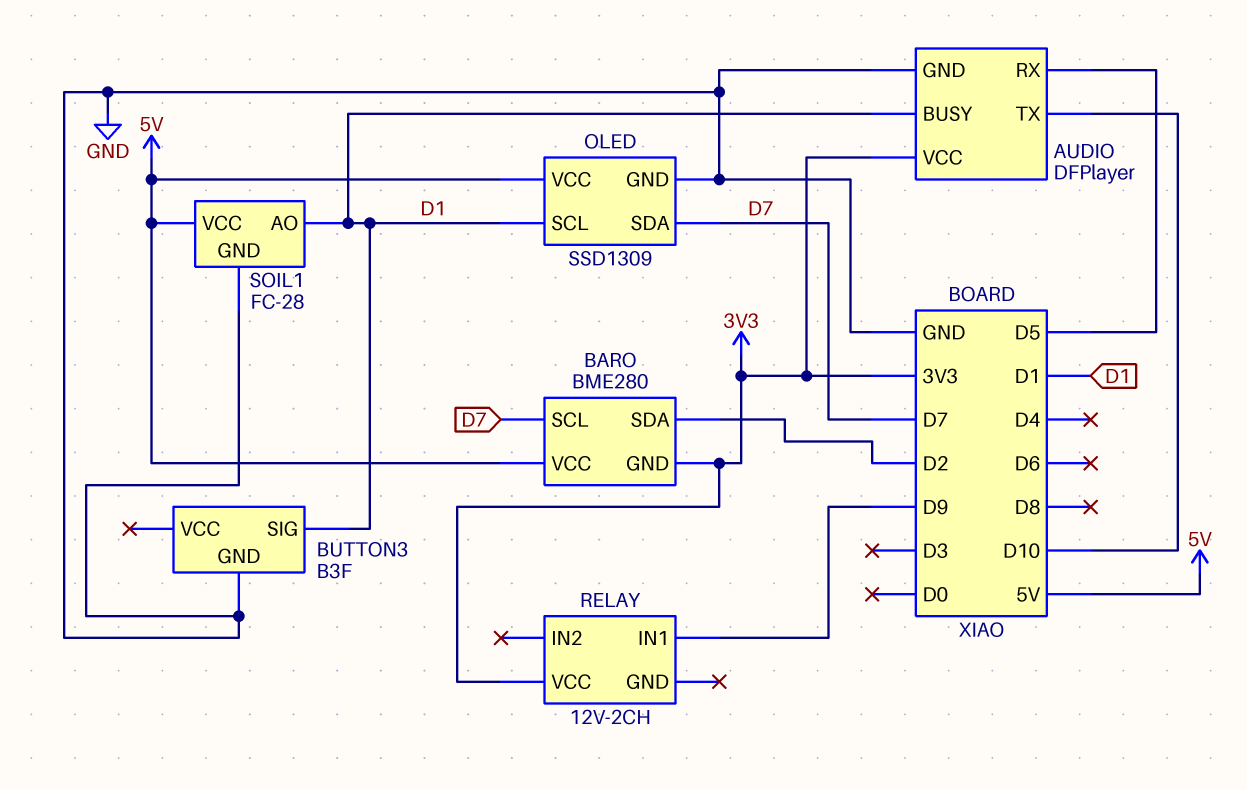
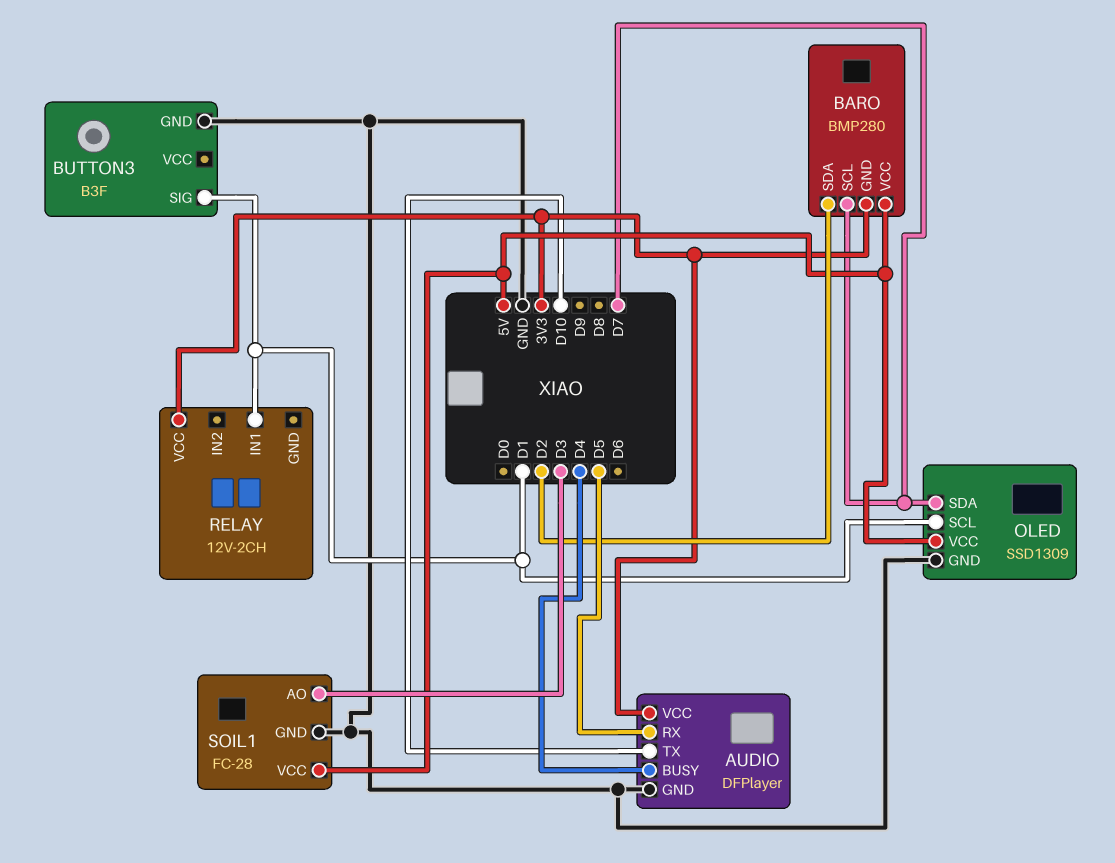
AUDIO pin BUSY: D1 -> D4
BARO: BME280 -> BMP280
RELAY pin IN1: D9 -> D1
SOIL1 pin AO: D1 -> D3

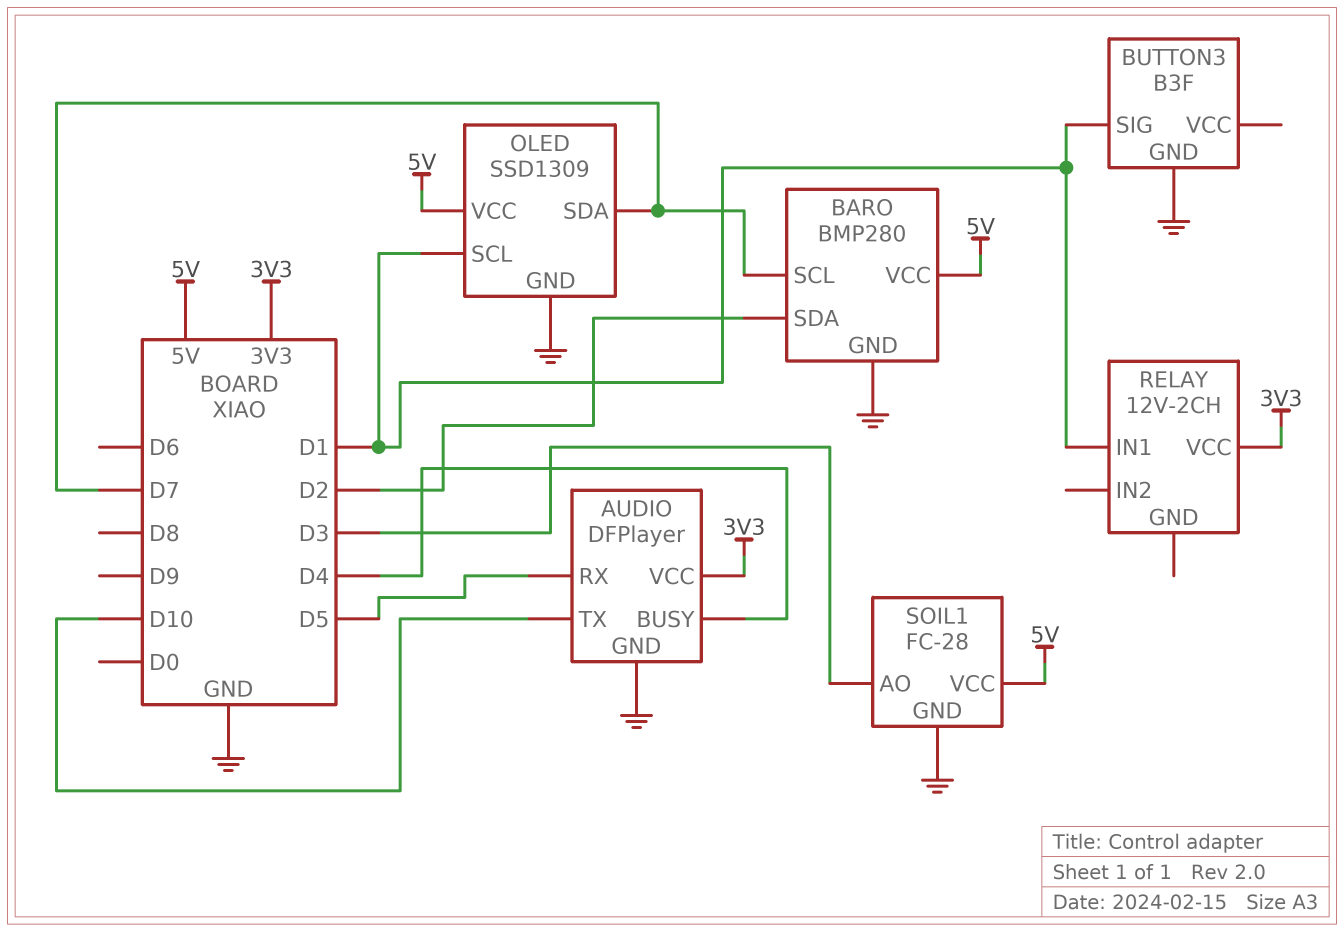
BARO pin GND: 3V3 -> GND

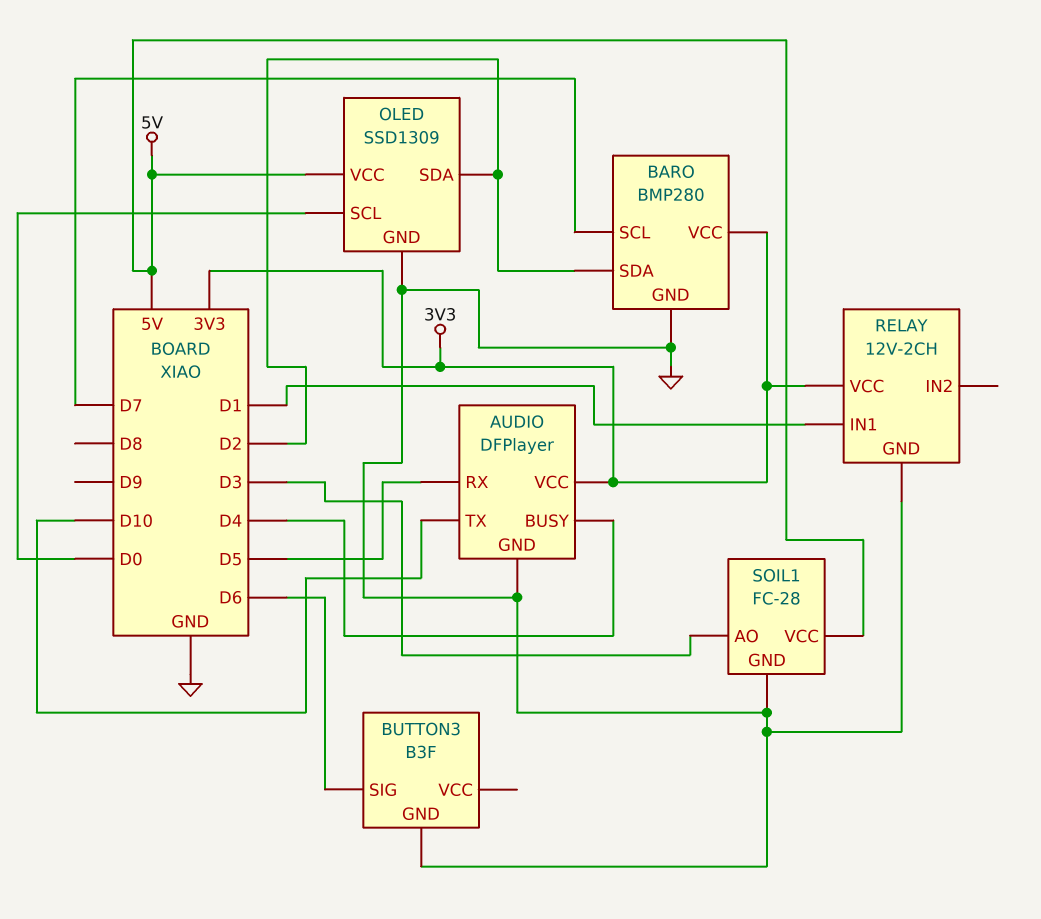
BARO pin VCC: 5V -> 3V3
BUTTON3 pin SIG: D1 -> D6
OLED pin SCL: D1 -> D0
OLED pin SDA: D7 -> D2
RELAY pin GND: none -> GND

